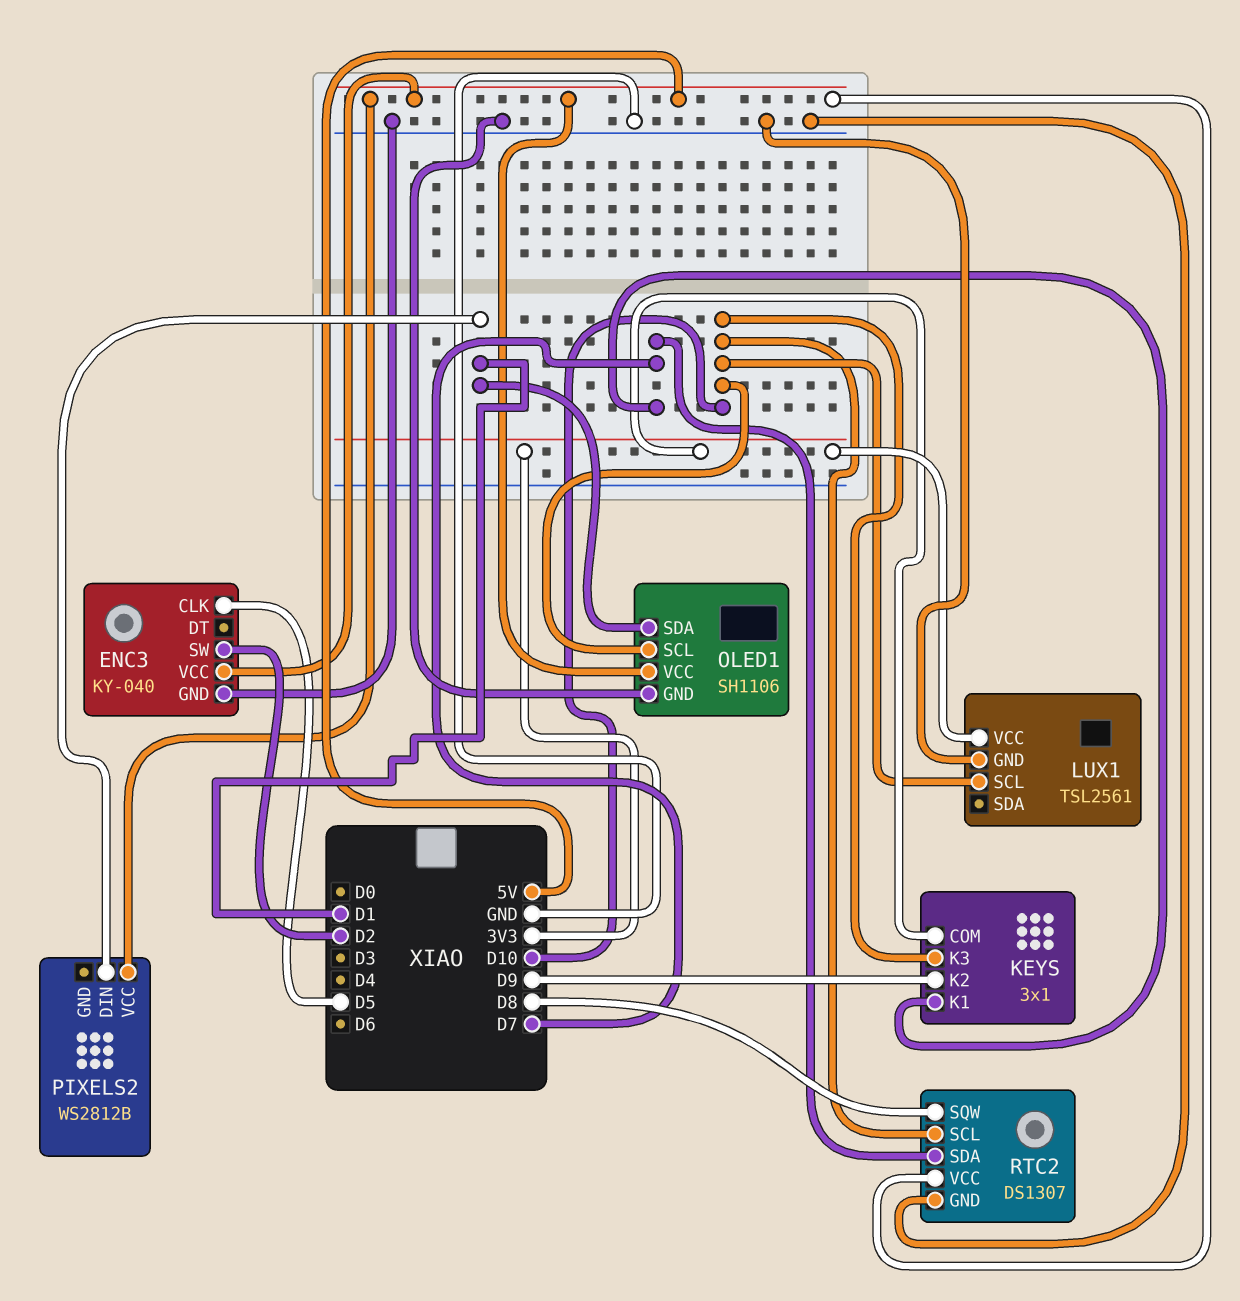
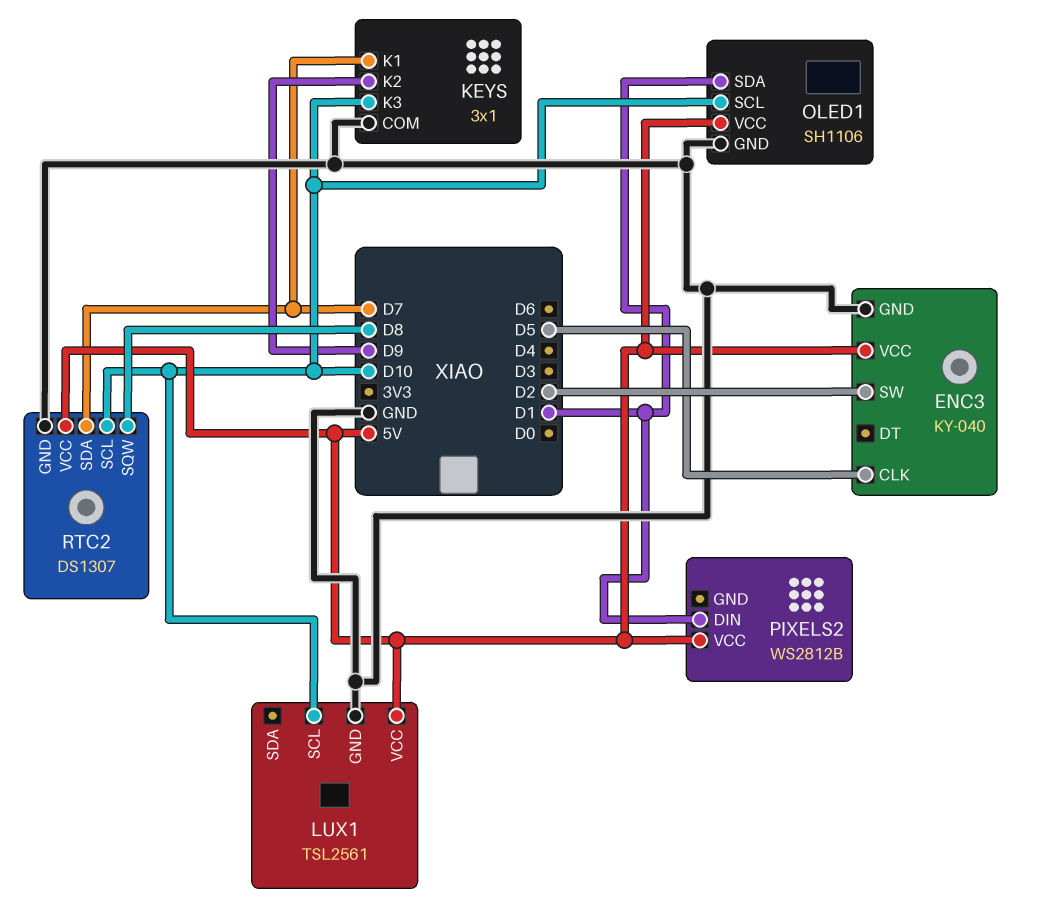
KEYS pin COM: 3V3 -> GND
LUX1 pin VCC: 3V3 -> 5V

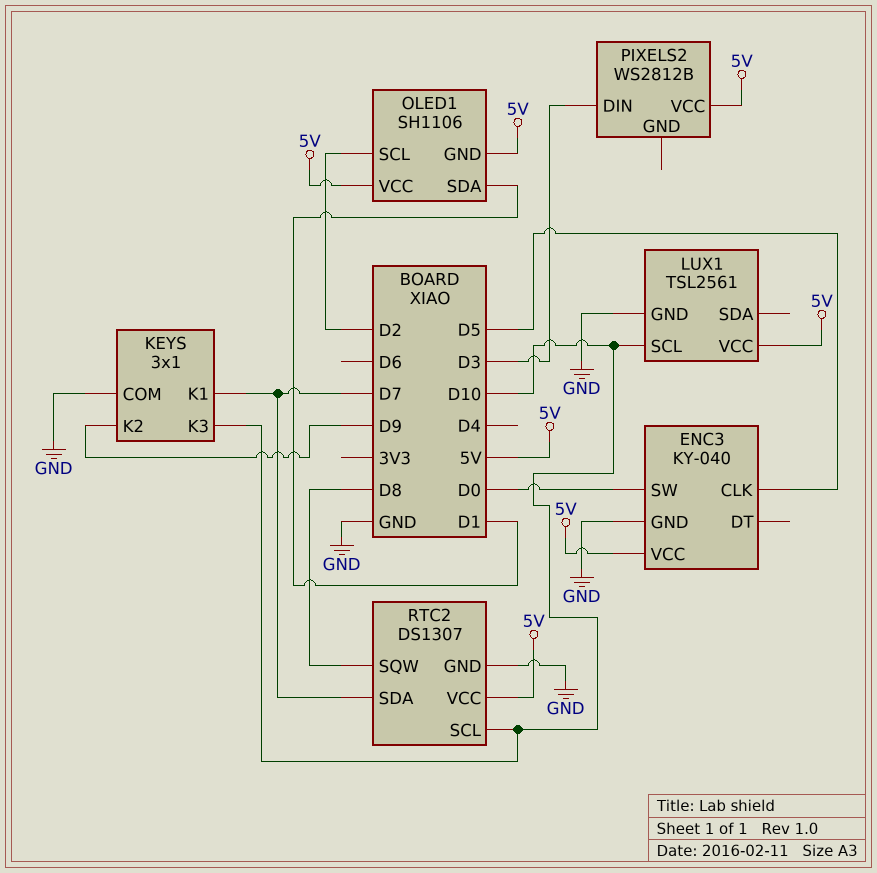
ENC3 pin SW: D2 -> D0
OLED1 pin GND: GND -> 5V
OLED1 pin SCL: D10 -> D2
PIXELS2 pin DIN: D1 -> D3

